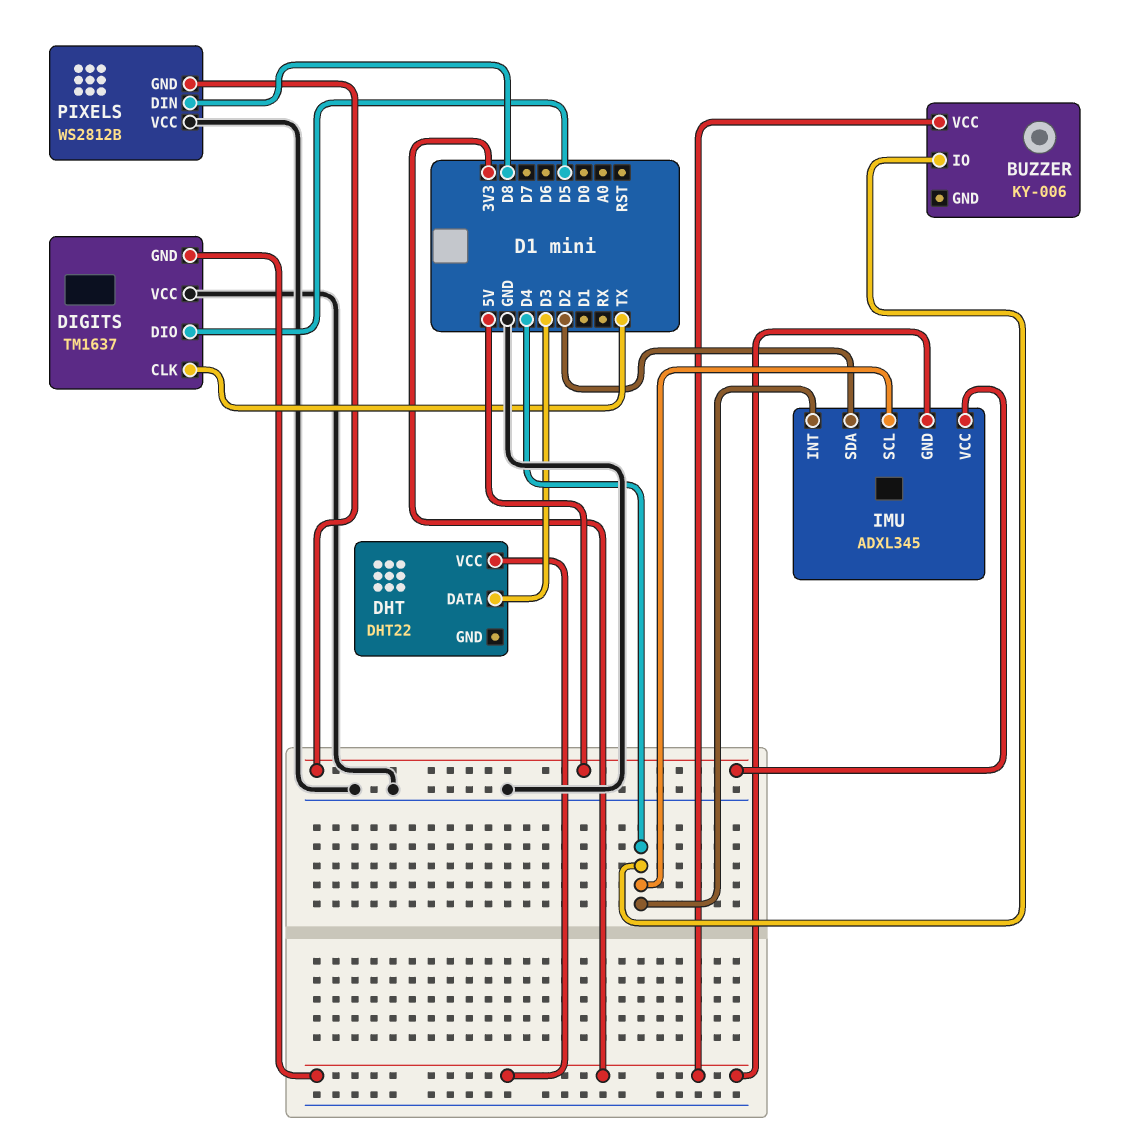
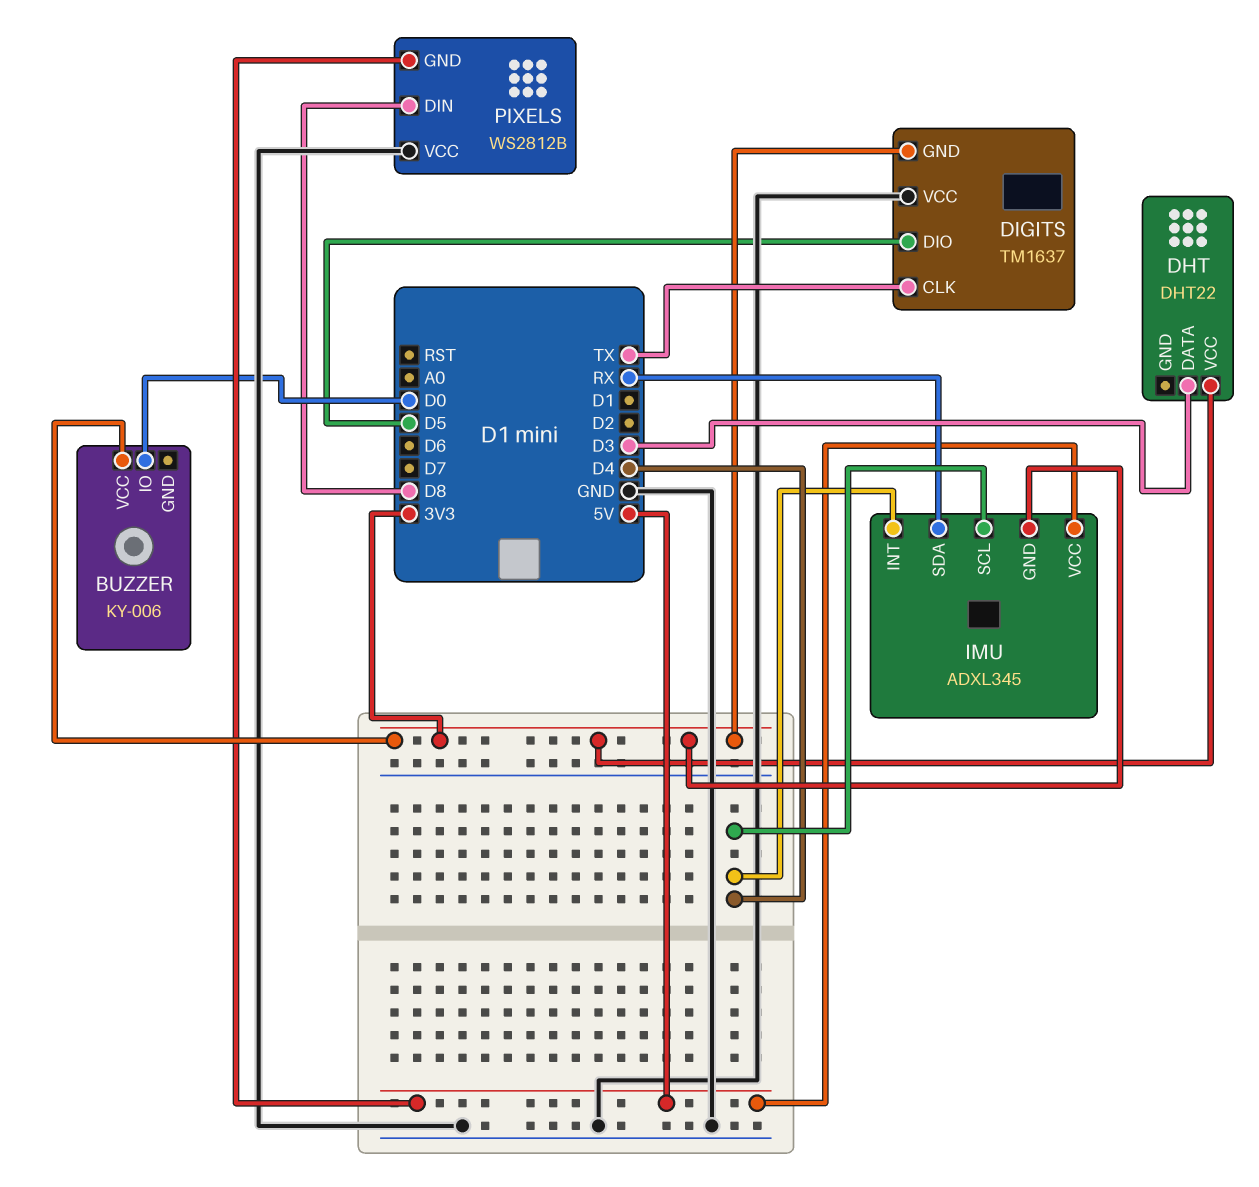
BUZZER pin IO: D4 -> D0
IMU pin SDA: D2 -> RX

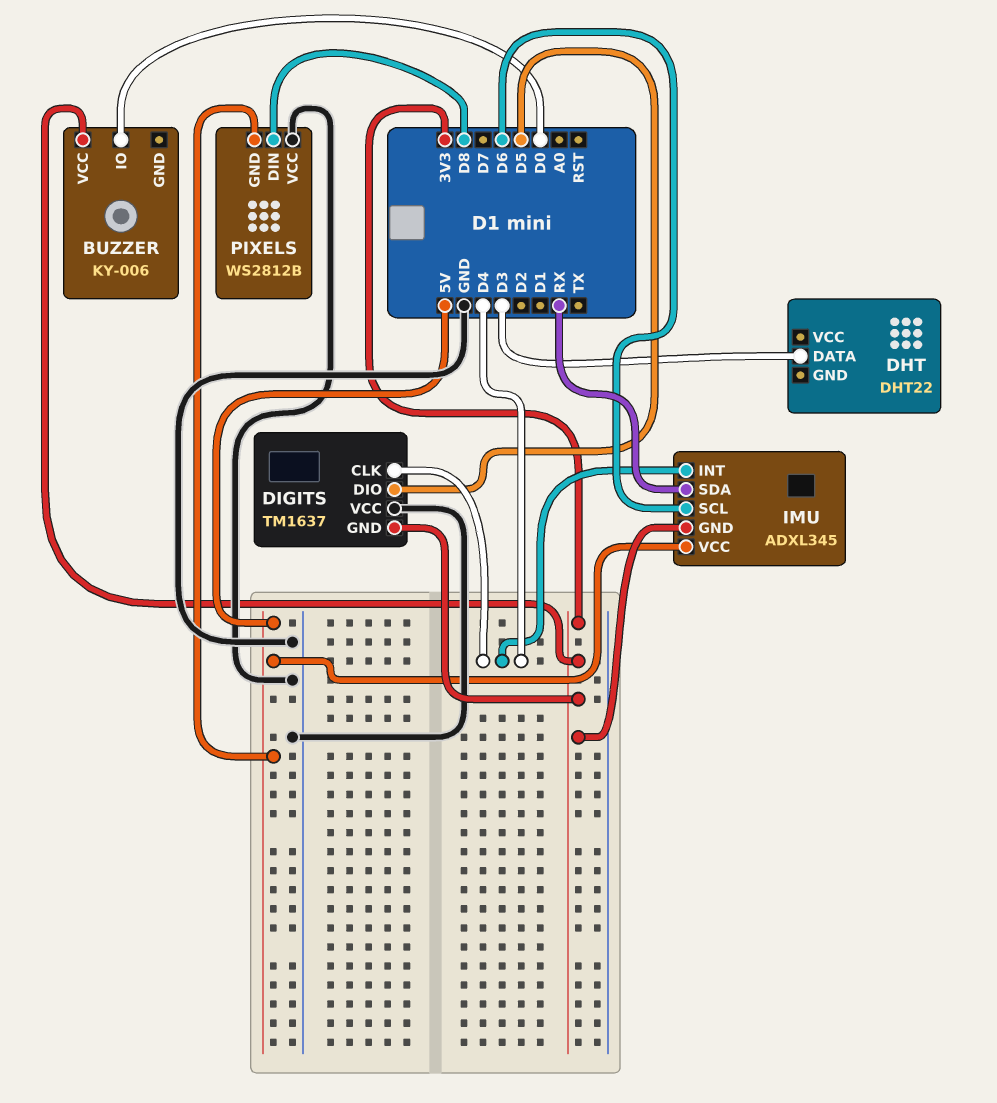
DHT pin VCC: 3V3 -> none
DIGITS pin CLK: TX -> D4
IMU pin SCL: D4 -> D6

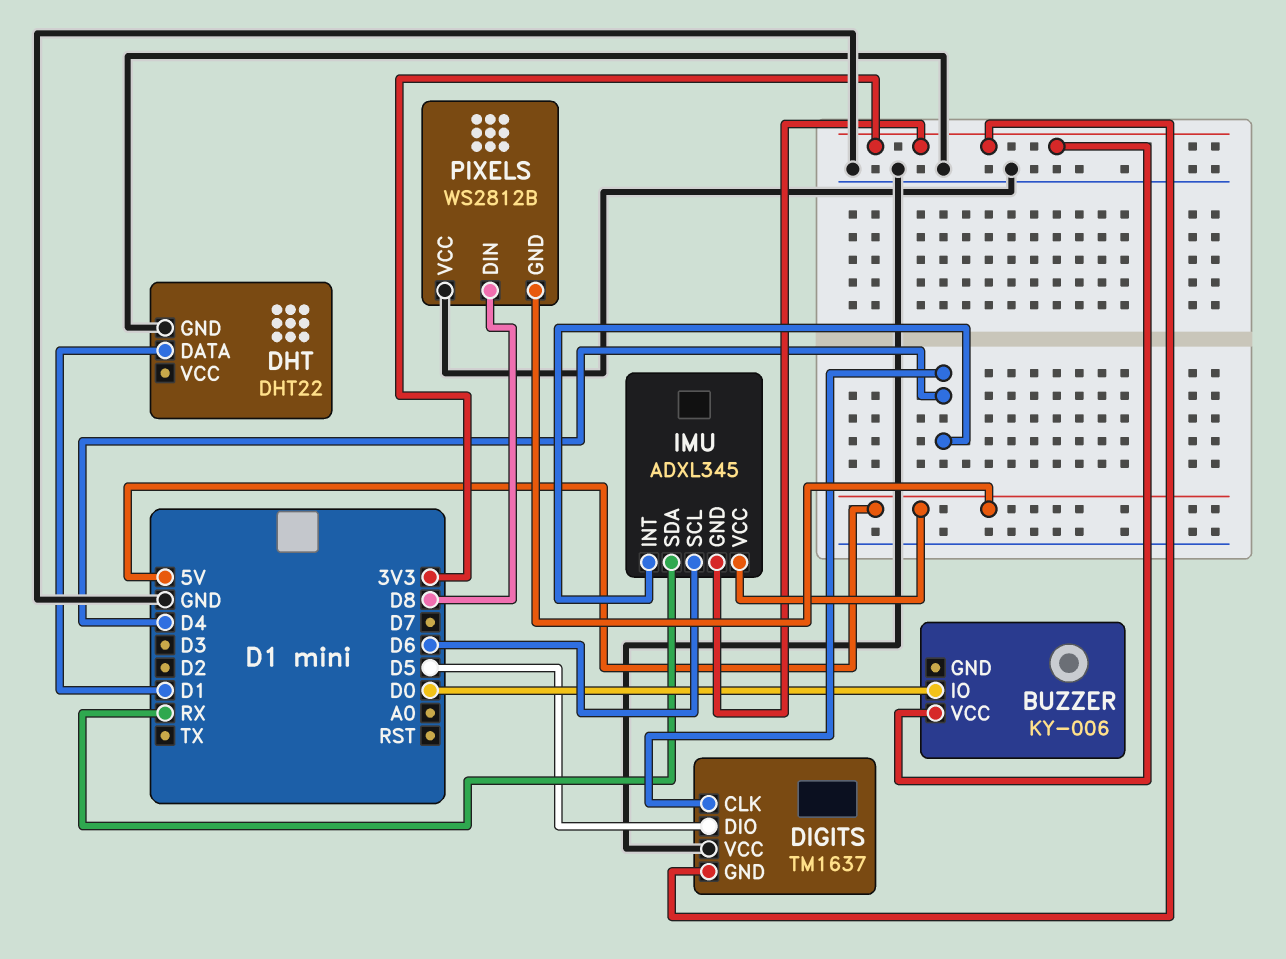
DHT pin DATA: D3 -> D1
DHT pin GND: none -> GND

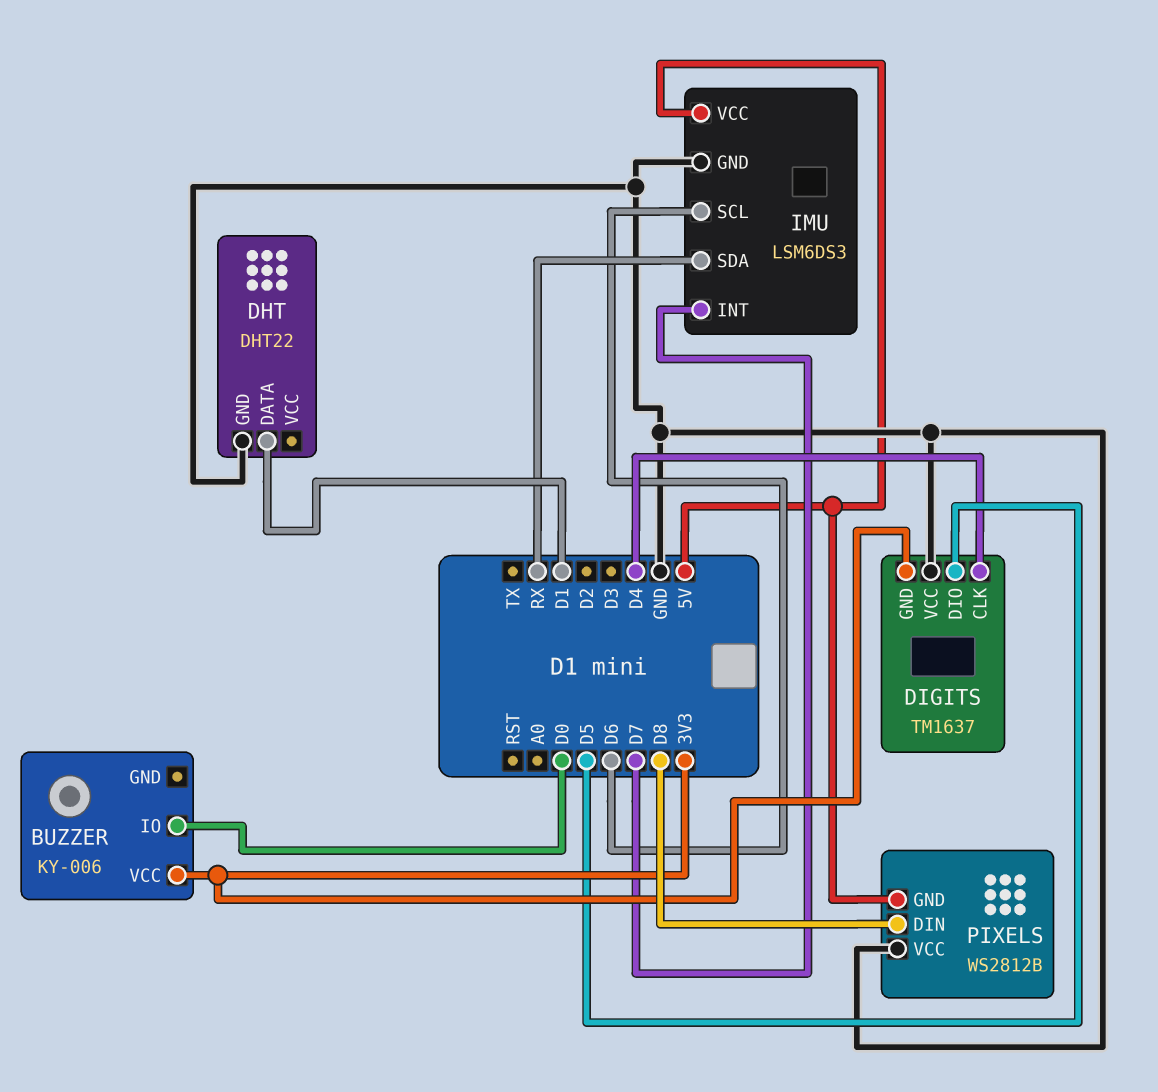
IMU: ADXL345 -> LSM6DS3
IMU pin GND: 3V3 -> GND
IMU pin INT: D4 -> D7

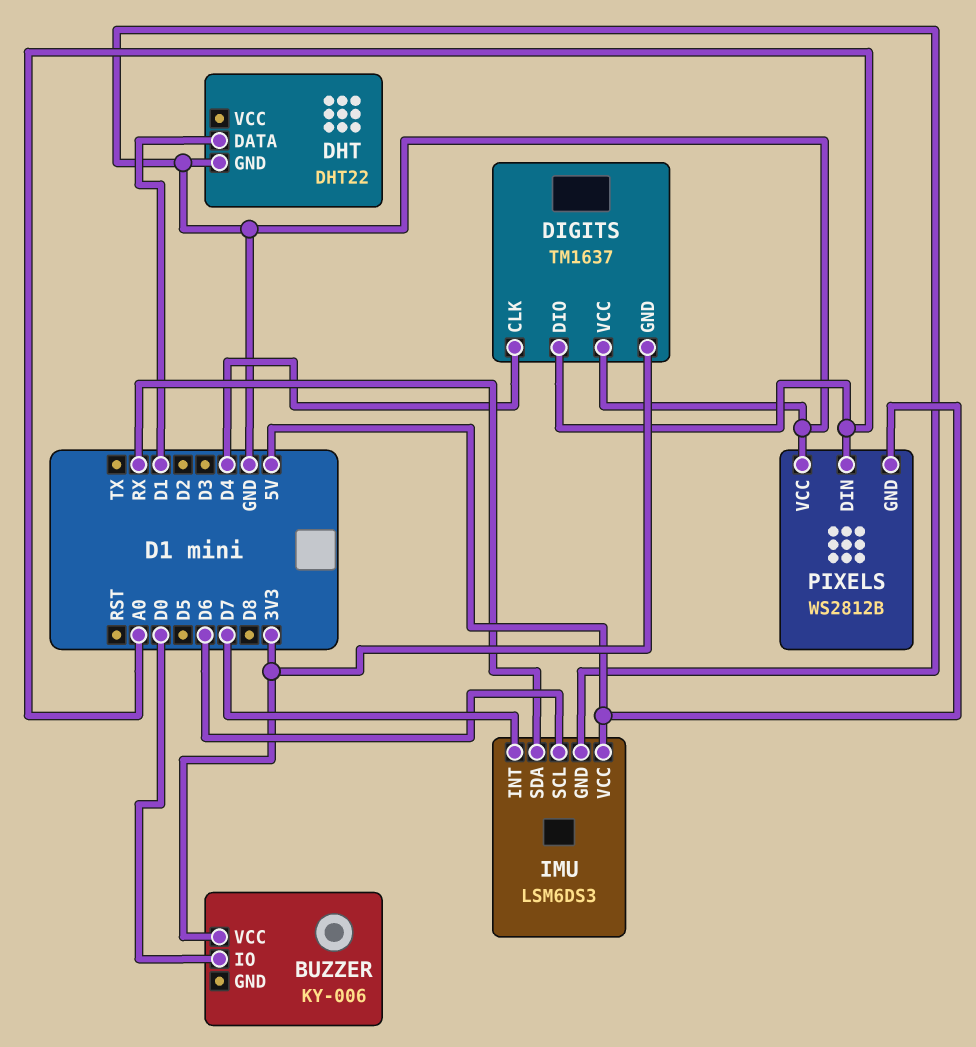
DIGITS pin DIO: D5 -> A0
PIXELS pin DIN: D8 -> A0

